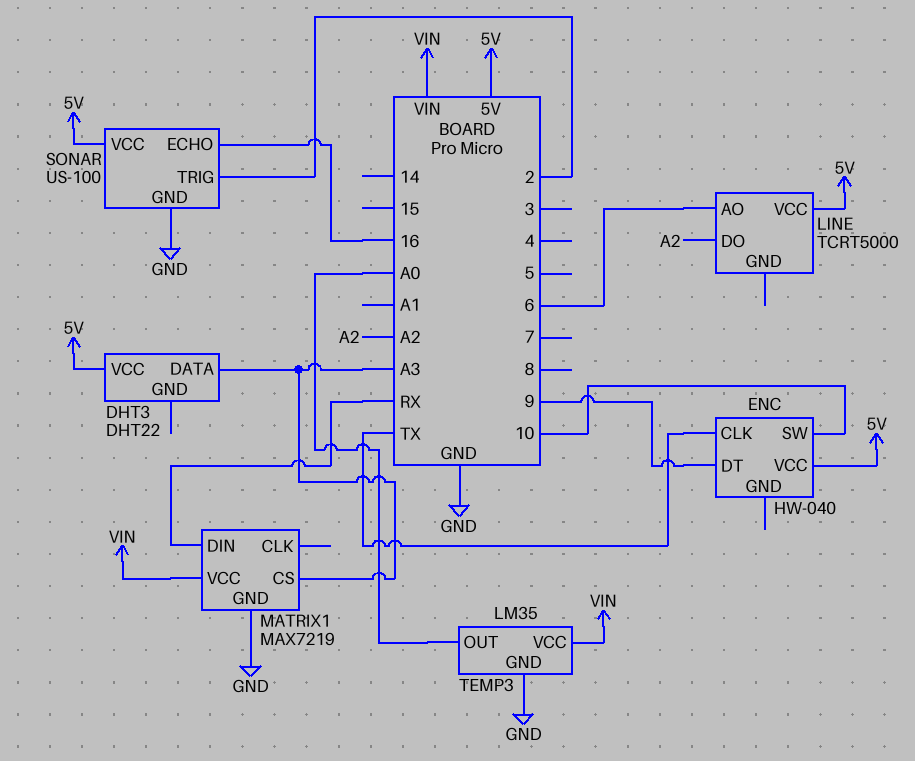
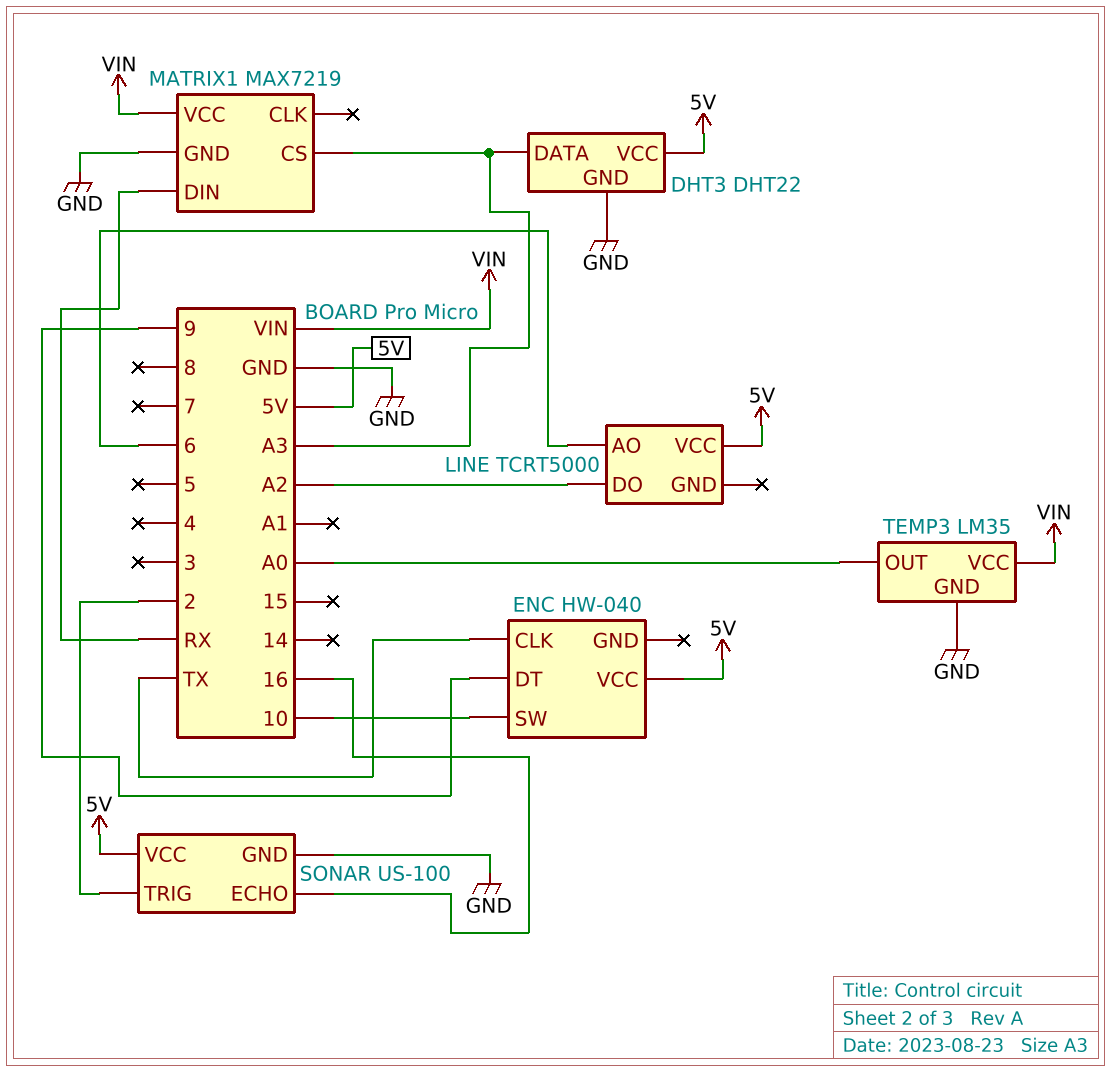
DHT3 pin GND: none -> GND

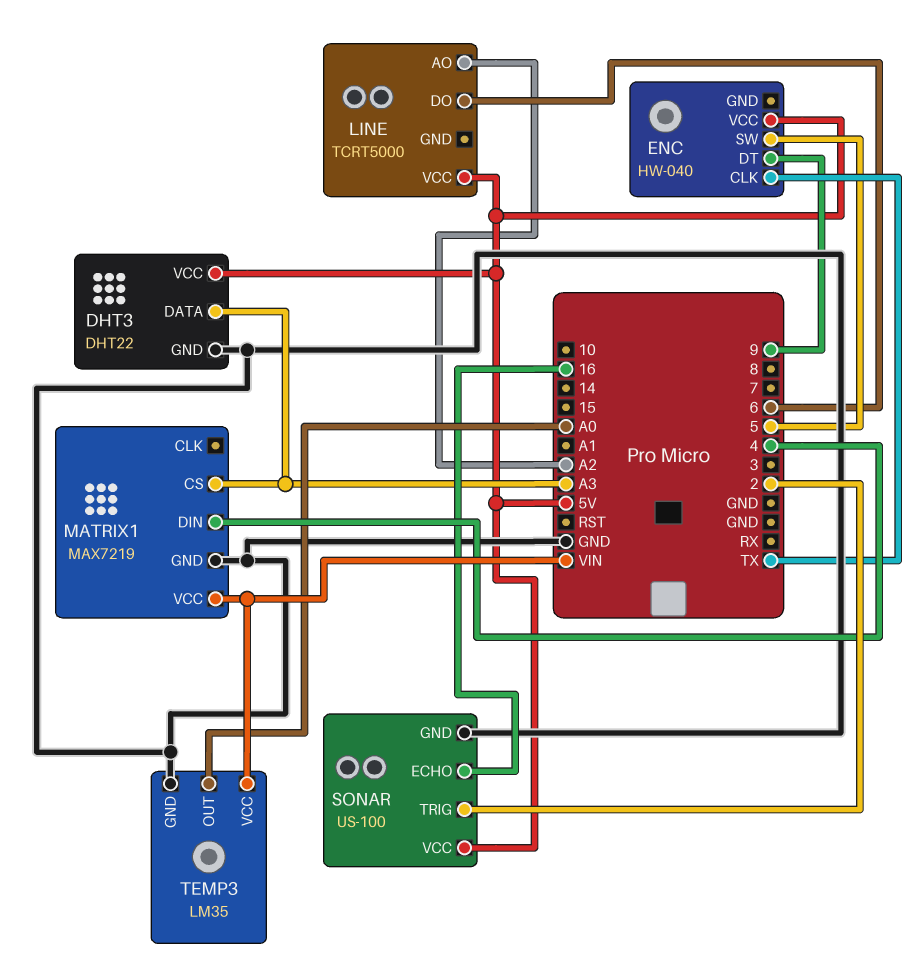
ENC pin SW: 10 -> 5
LINE pin AO: 6 -> A2
LINE pin DO: A2 -> 6
MATRIX1 pin DIN: RX -> 4

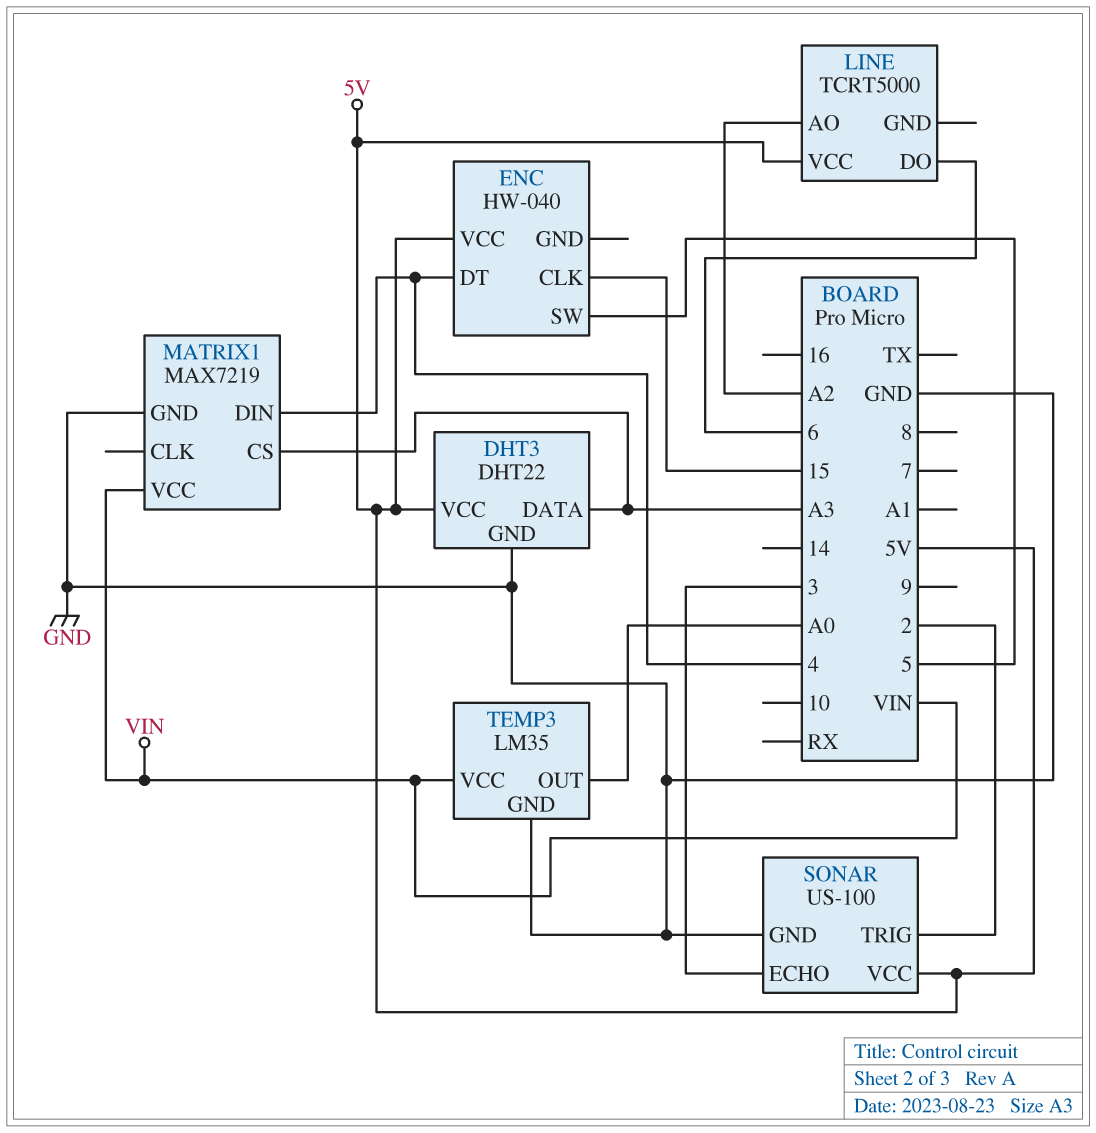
ENC pin CLK: TX -> 15
ENC pin DT: 9 -> 4
SONAR pin ECHO: 16 -> 3

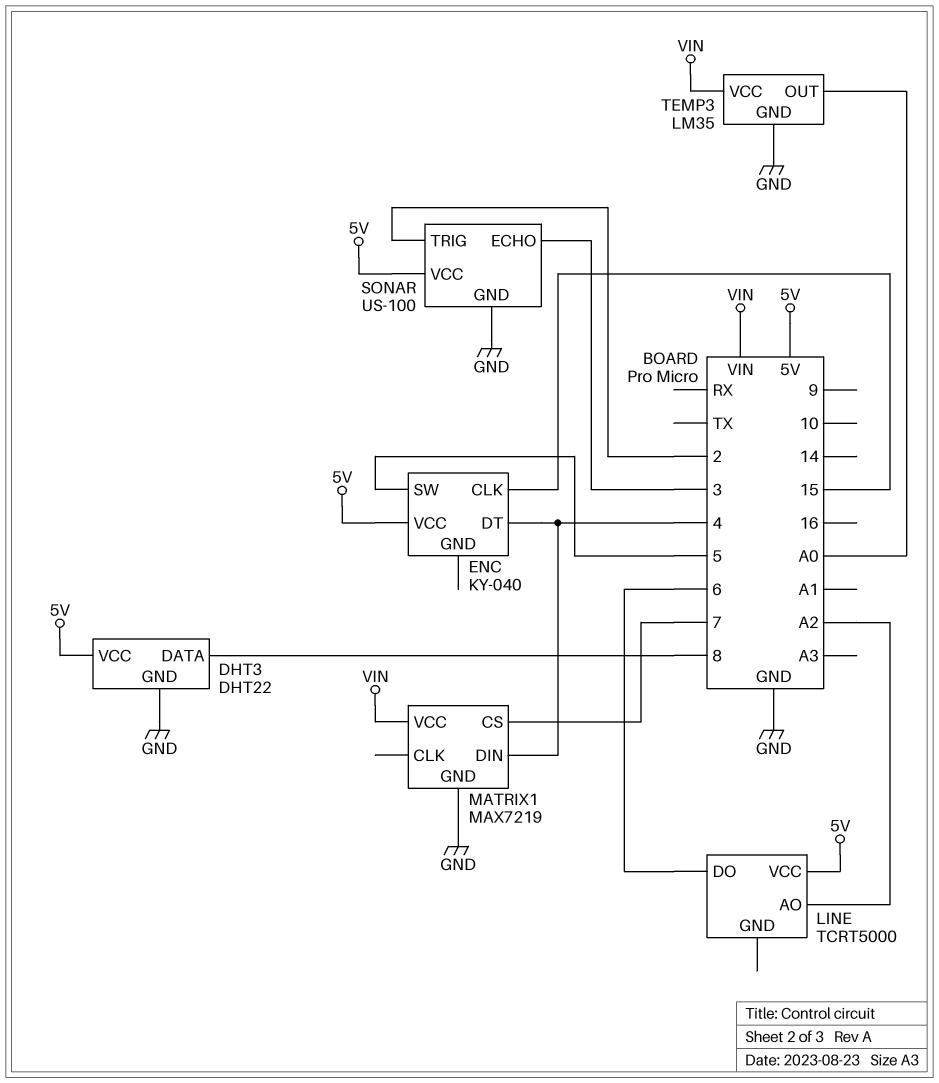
DHT3 pin DATA: A3 -> 8
ENC: HW-040 -> KY-040
MATRIX1 pin CS: A3 -> 7

